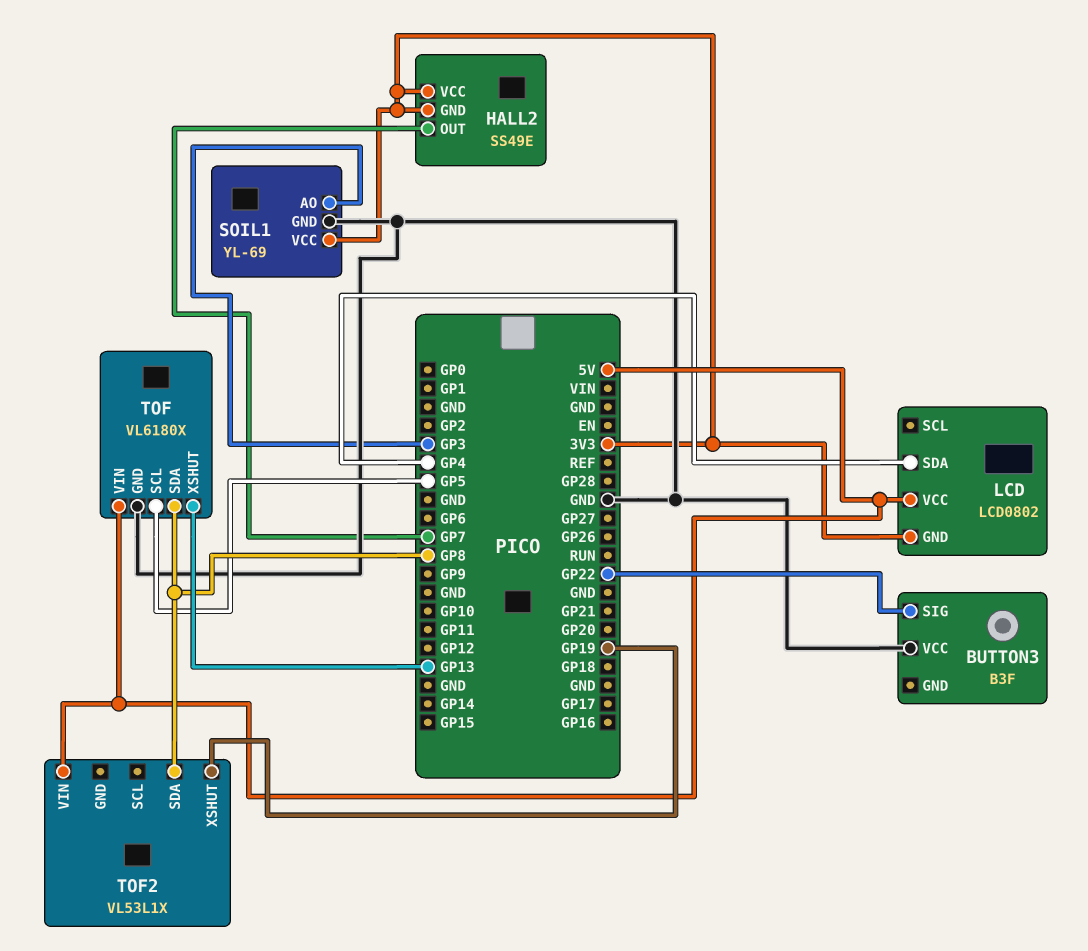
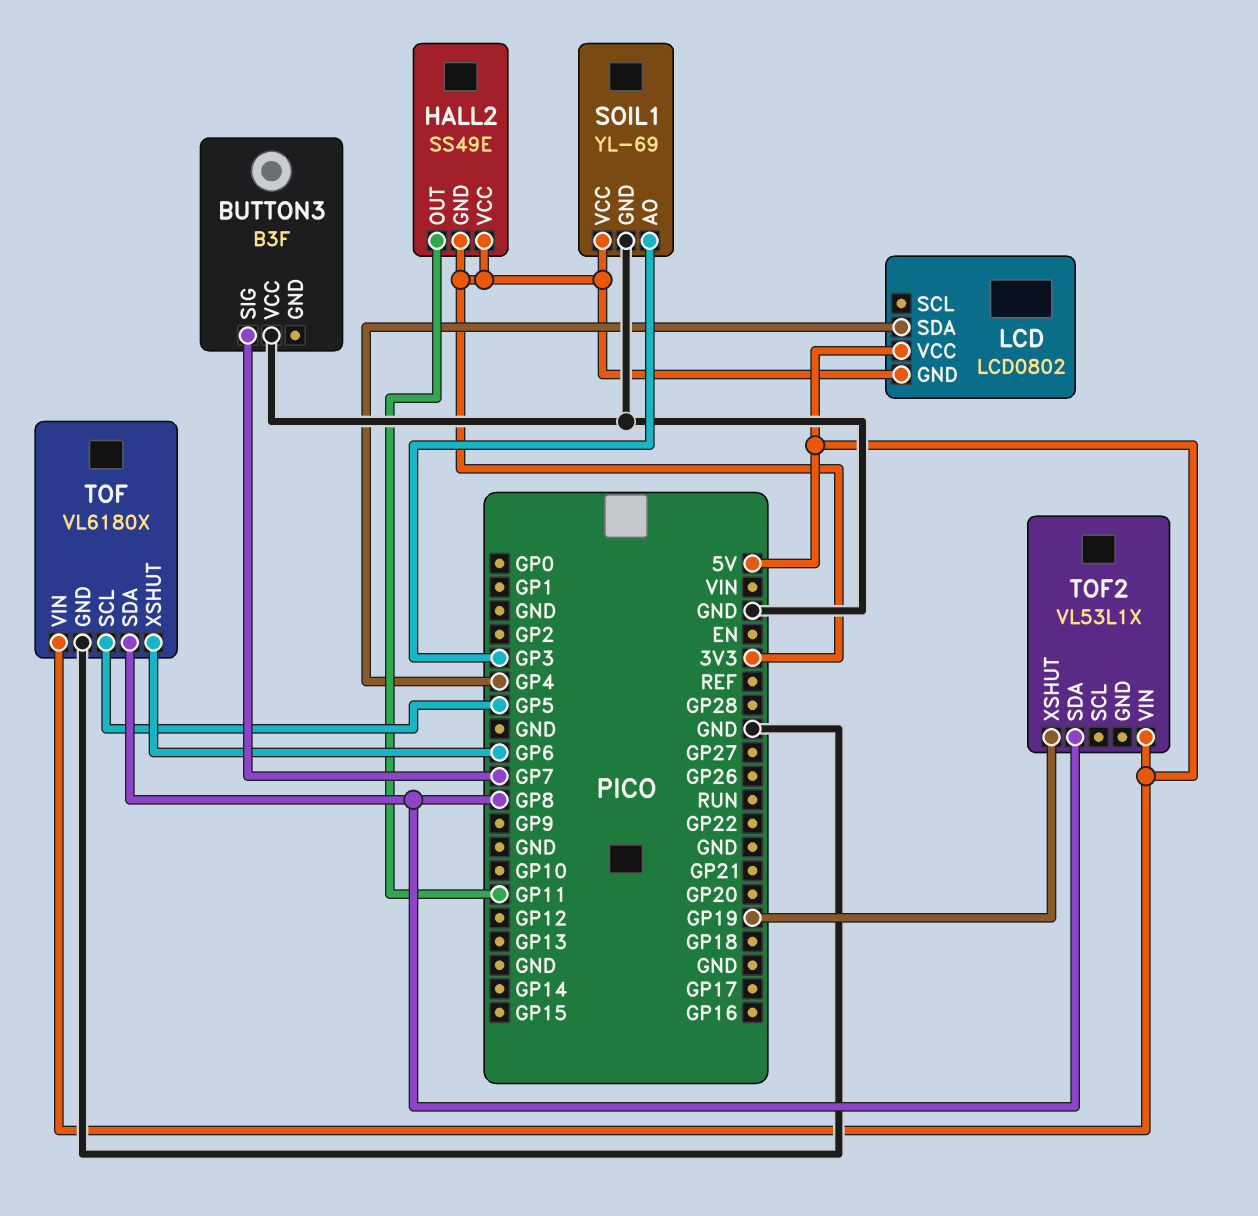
BUTTON3 pin SIG: GP22 -> GP7
HALL2 pin OUT: GP7 -> GP11
TOF pin XSHUT: GP13 -> GP6

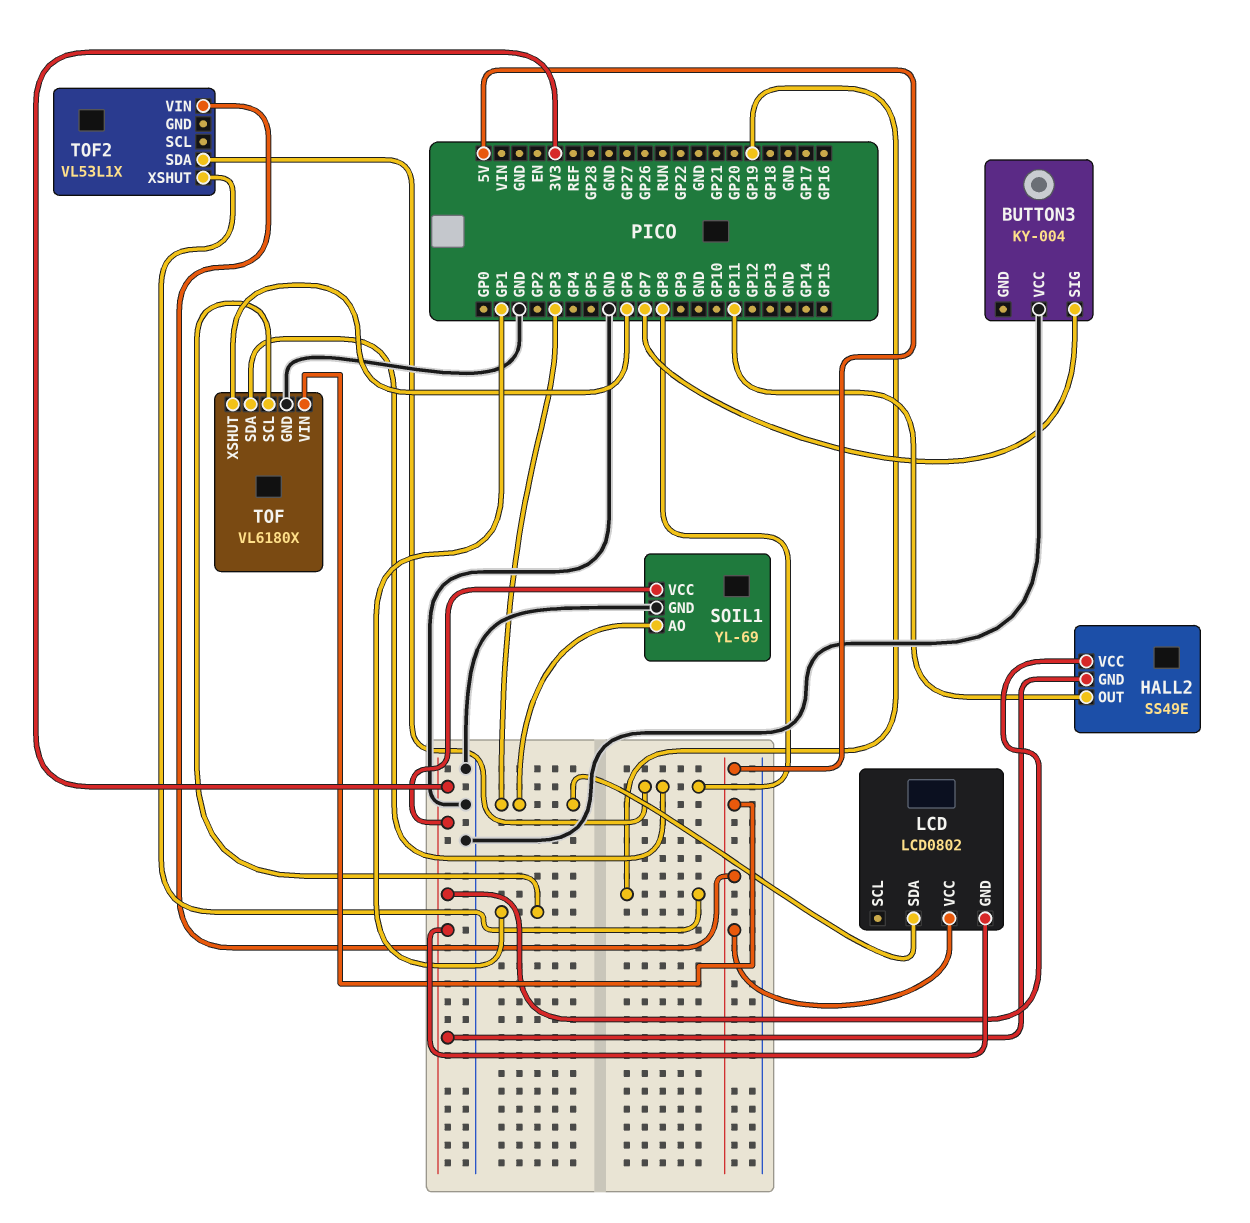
BUTTON3: B3F -> KY-004
LCD pin SDA: GP4 -> GP3
TOF pin SCL: GP5 -> GP1

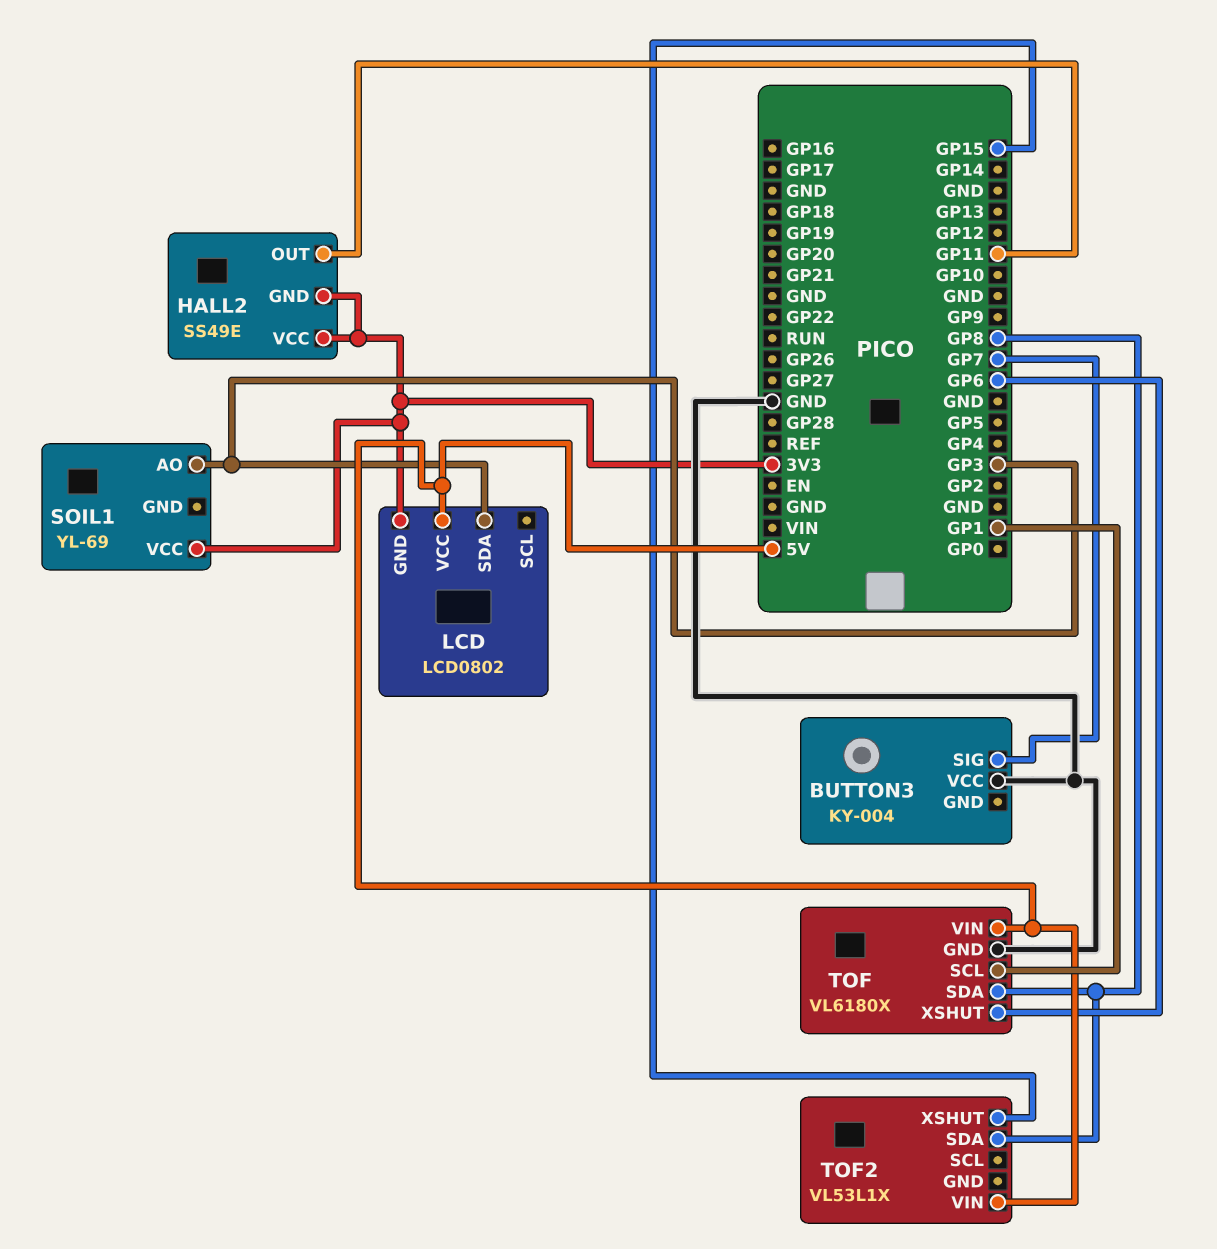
SOIL1 pin GND: GND -> none
TOF2 pin XSHUT: GP19 -> GP15

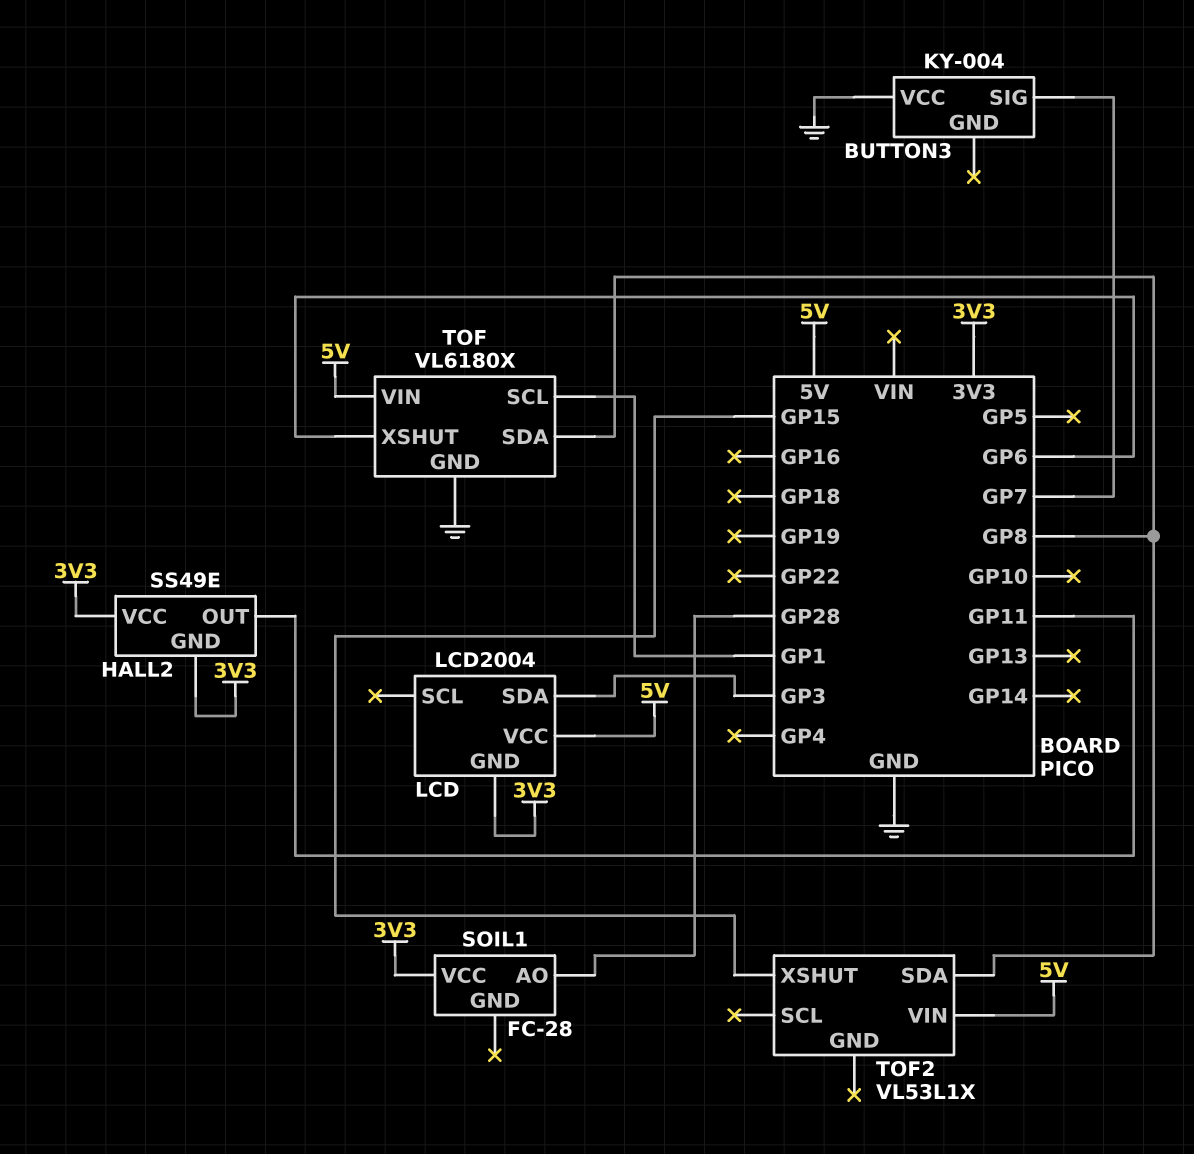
LCD: LCD0802 -> LCD2004
SOIL1: YL-69 -> FC-28
SOIL1 pin AO: GP3 -> GP28

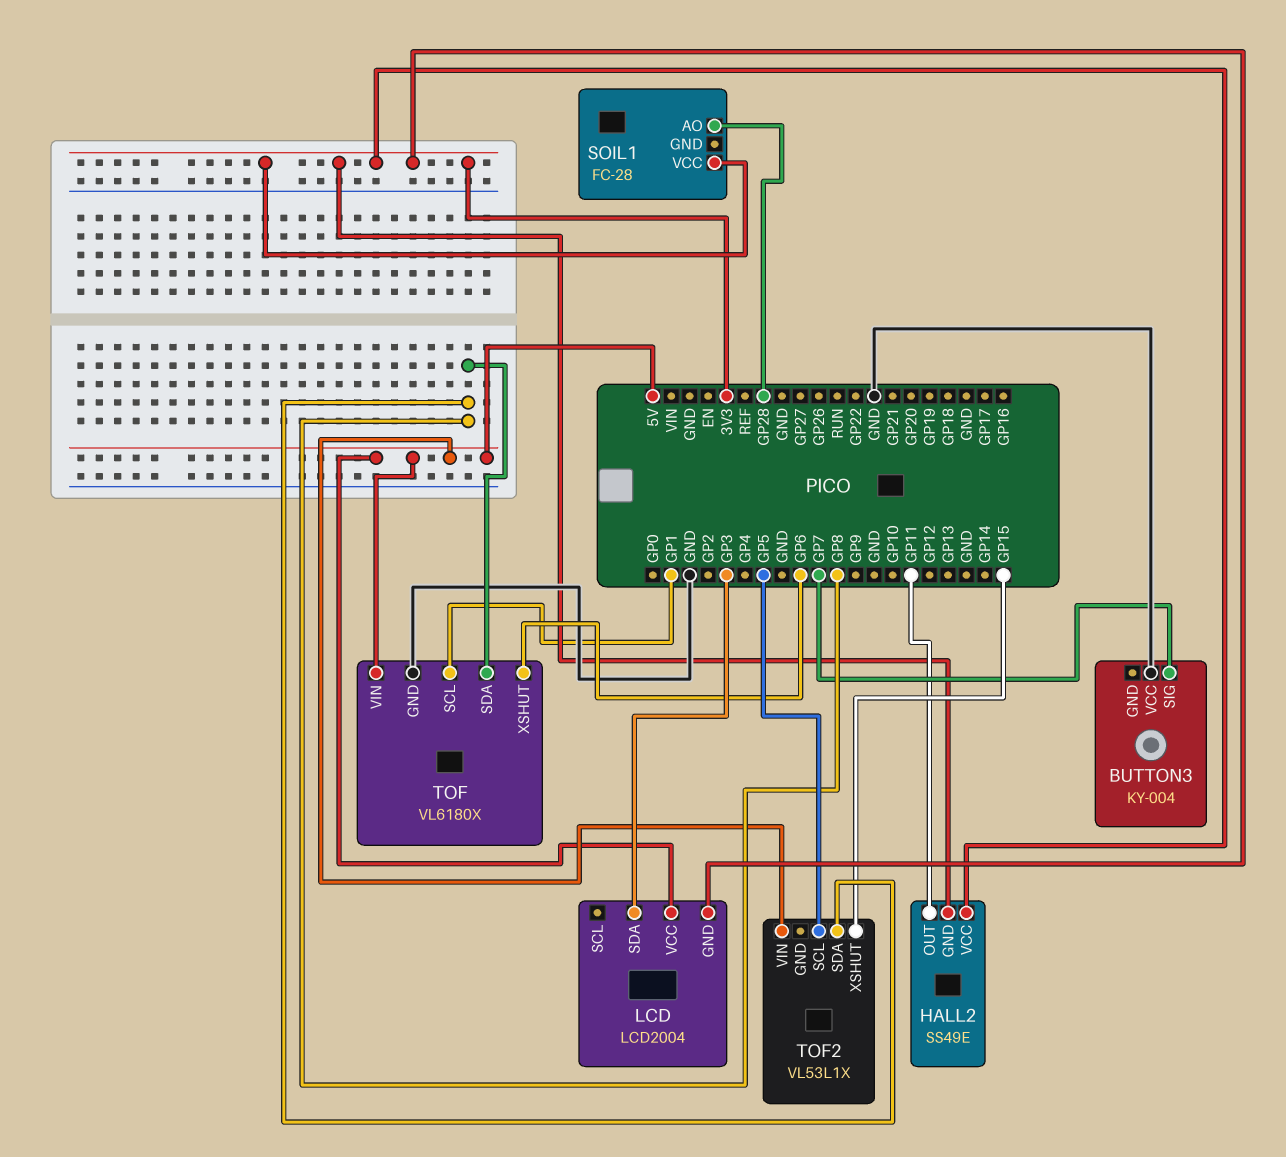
TOF2 pin SCL: none -> GP5

